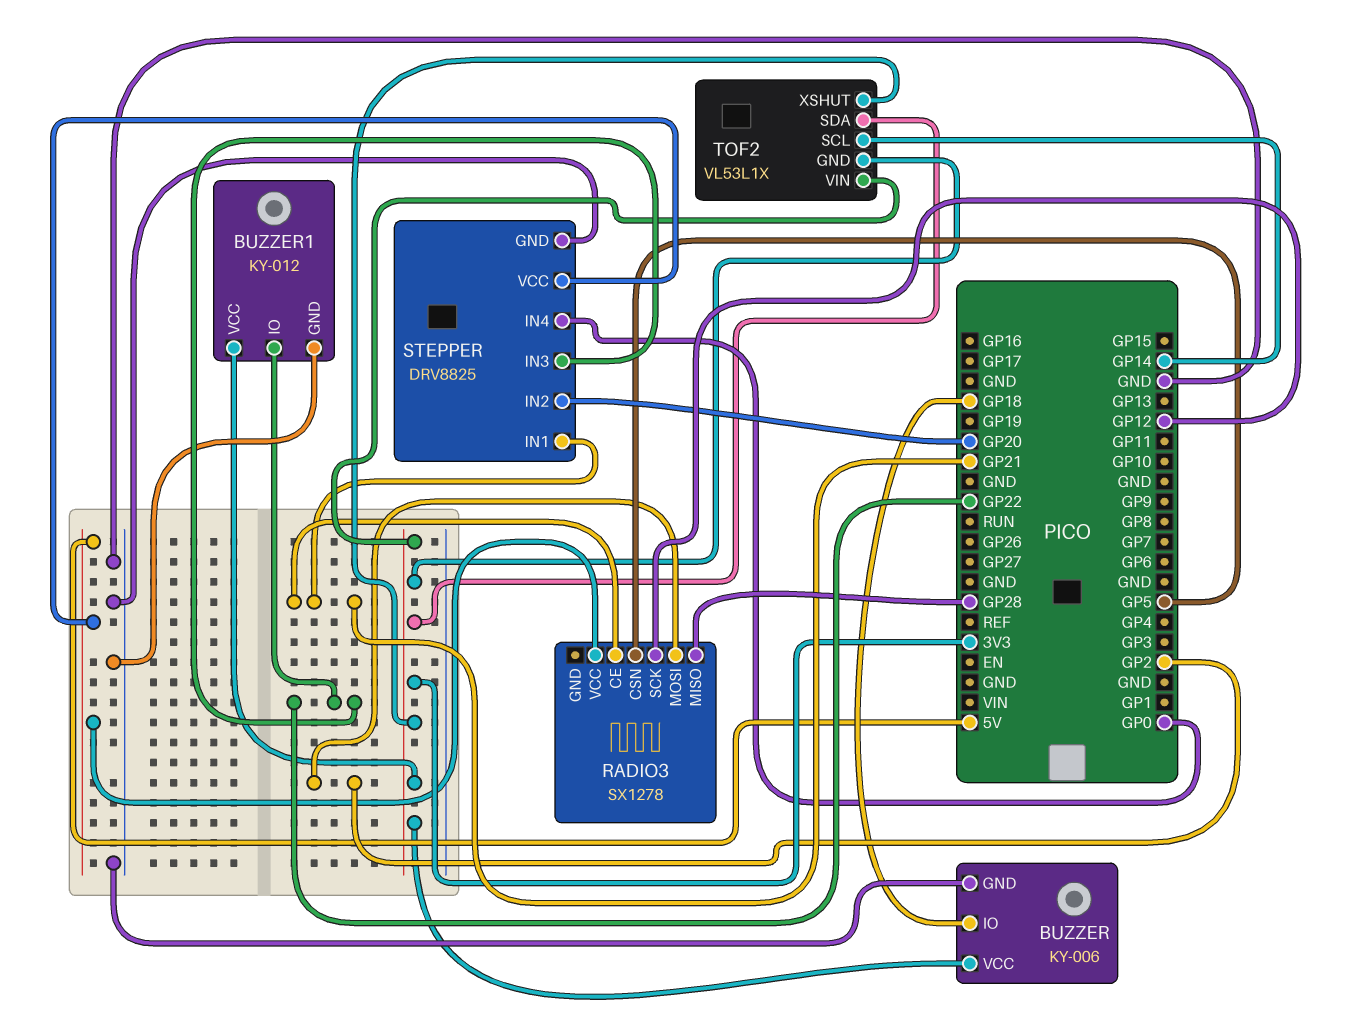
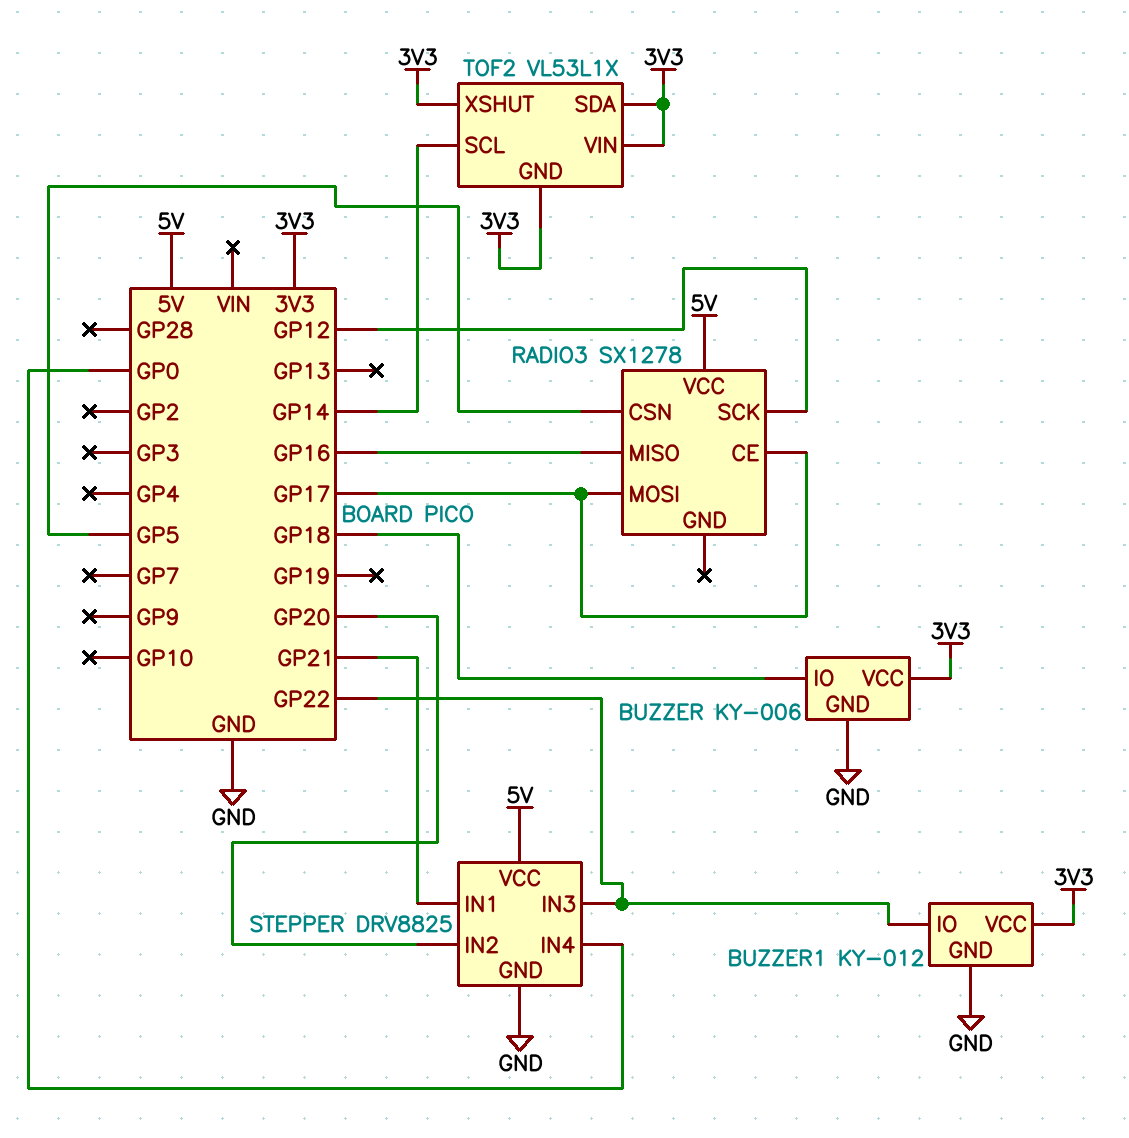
RADIO3 pin CE: GP21 -> GP17
RADIO3 pin MISO: GP28 -> GP16
RADIO3 pin MOSI: GP2 -> GP17

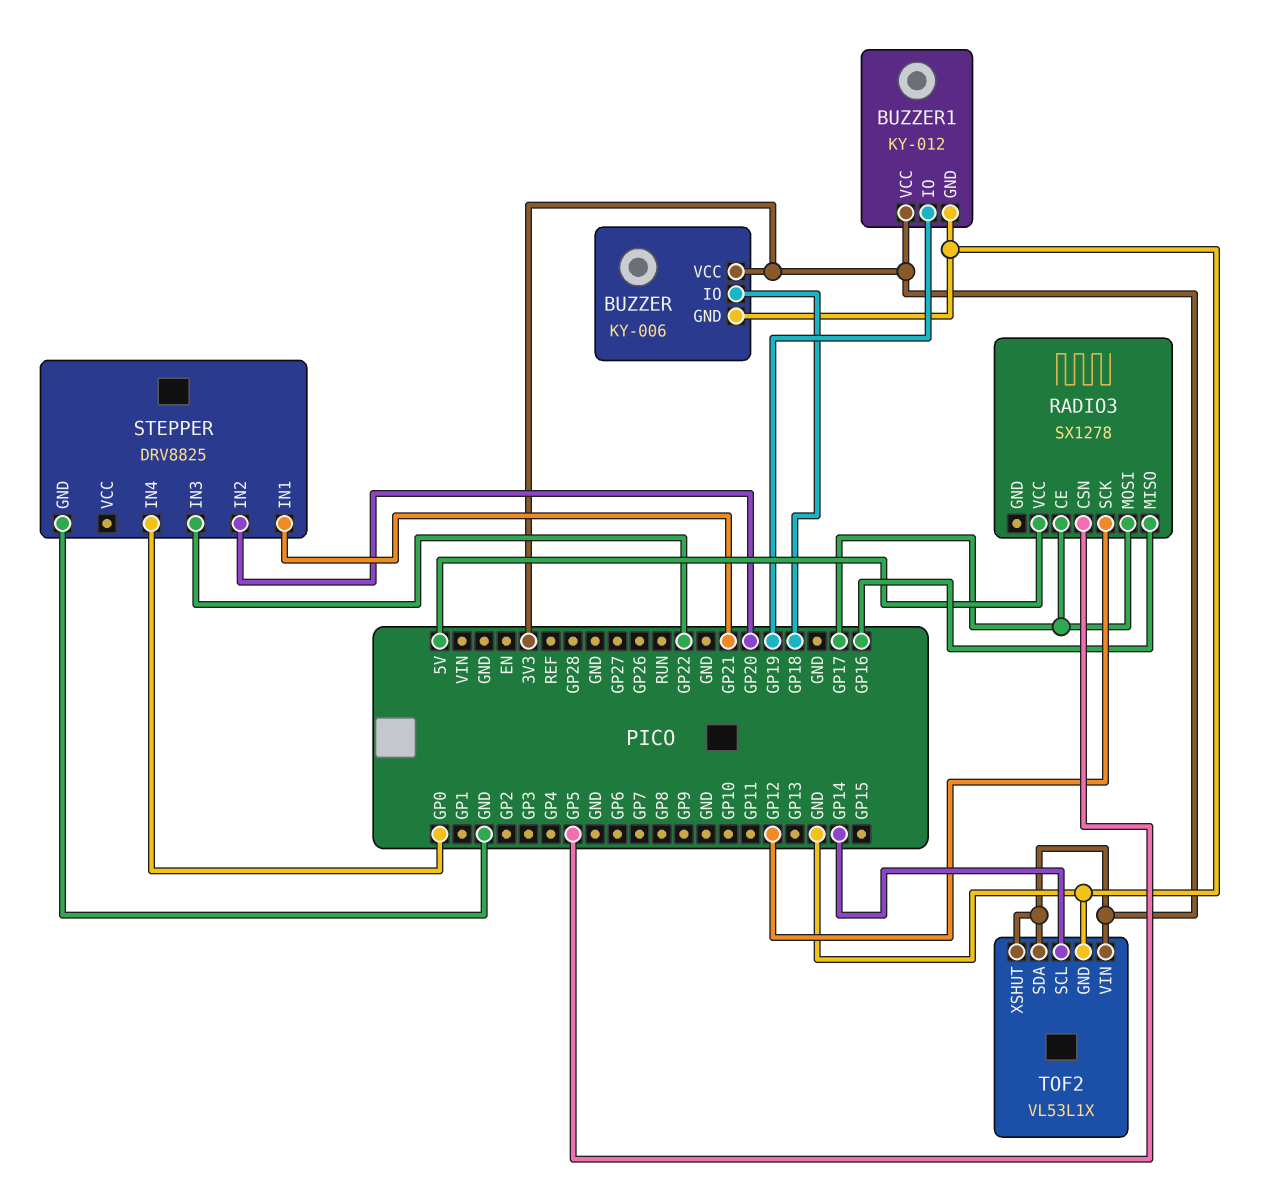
BUZZER1 pin IO: GP22 -> GP19
STEPPER pin VCC: 5V -> none
TOF2 pin GND: 3V3 -> GND

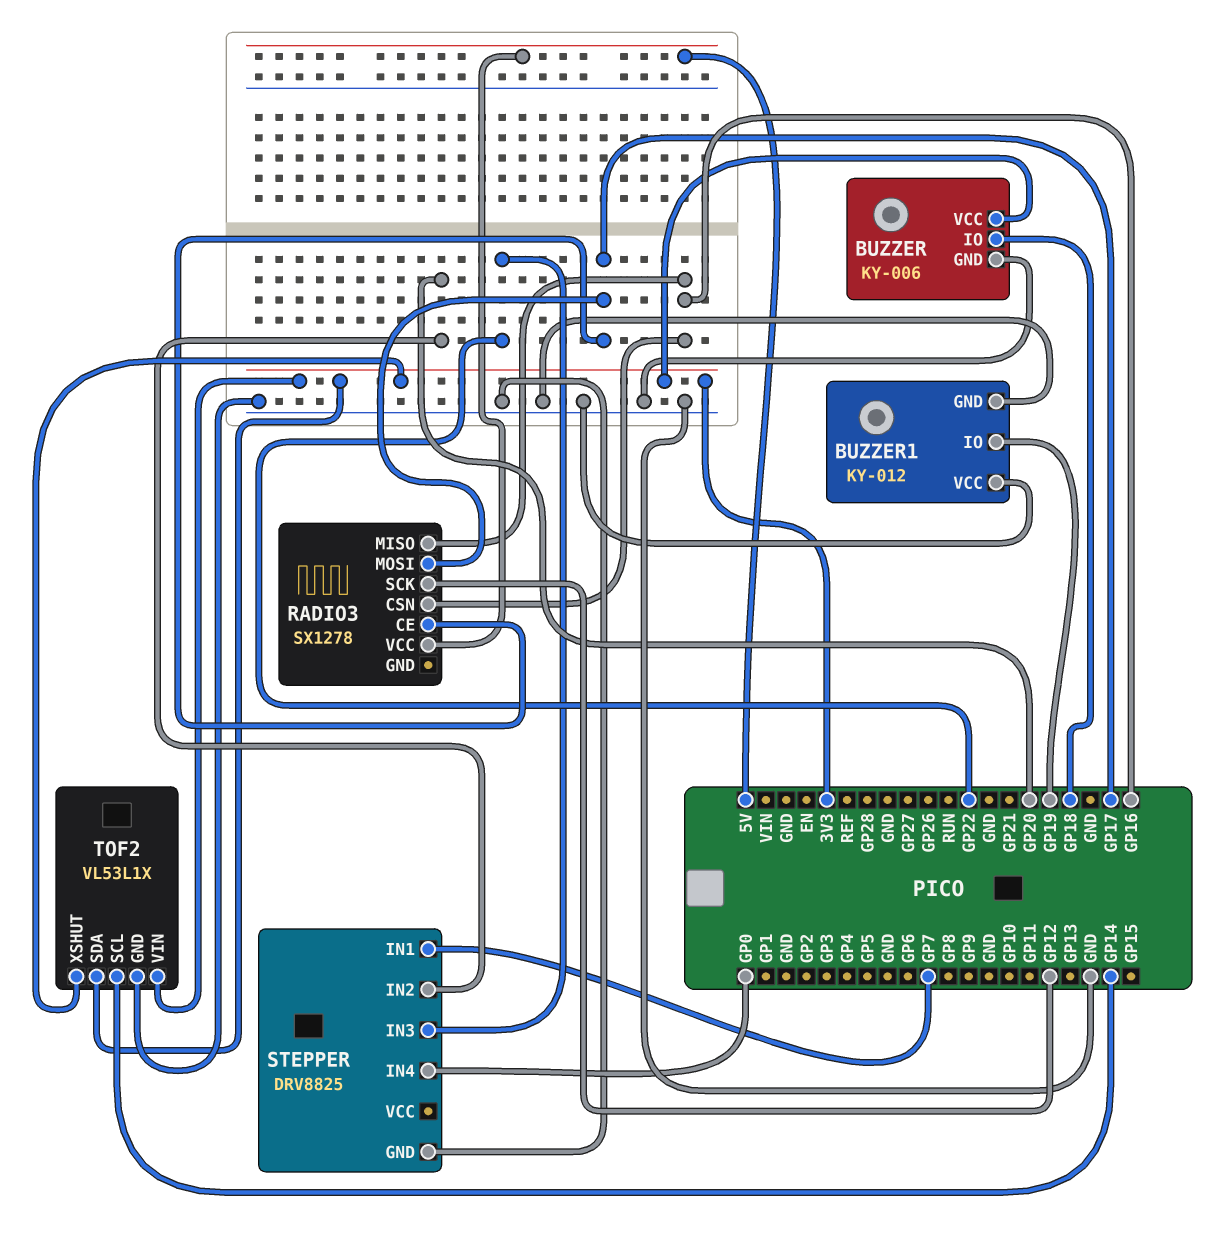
BUZZER1 pin VCC: 3V3 -> GND
RADIO3 pin CSN: GP5 -> GP16
STEPPER pin IN1: GP21 -> GP7

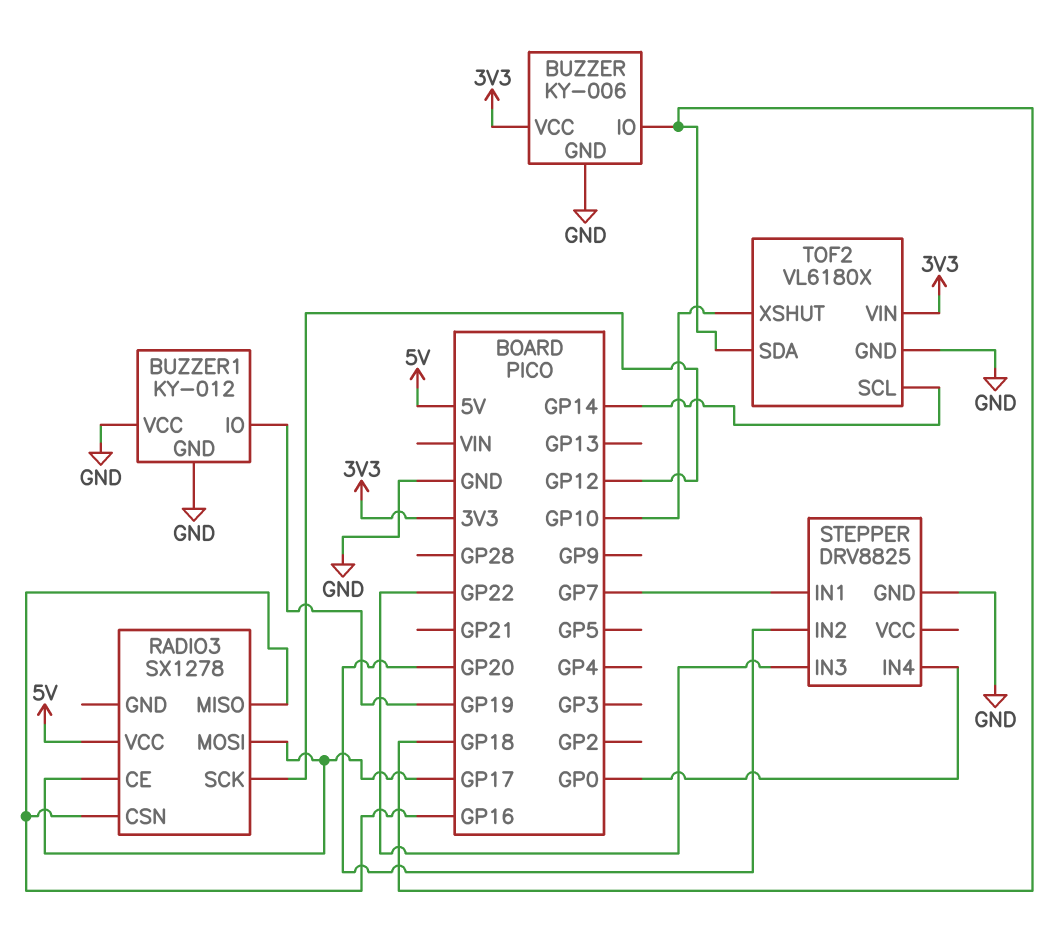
TOF2: VL53L1X -> VL6180X
TOF2 pin SDA: 3V3 -> GP18
TOF2 pin XSHUT: 3V3 -> GP10

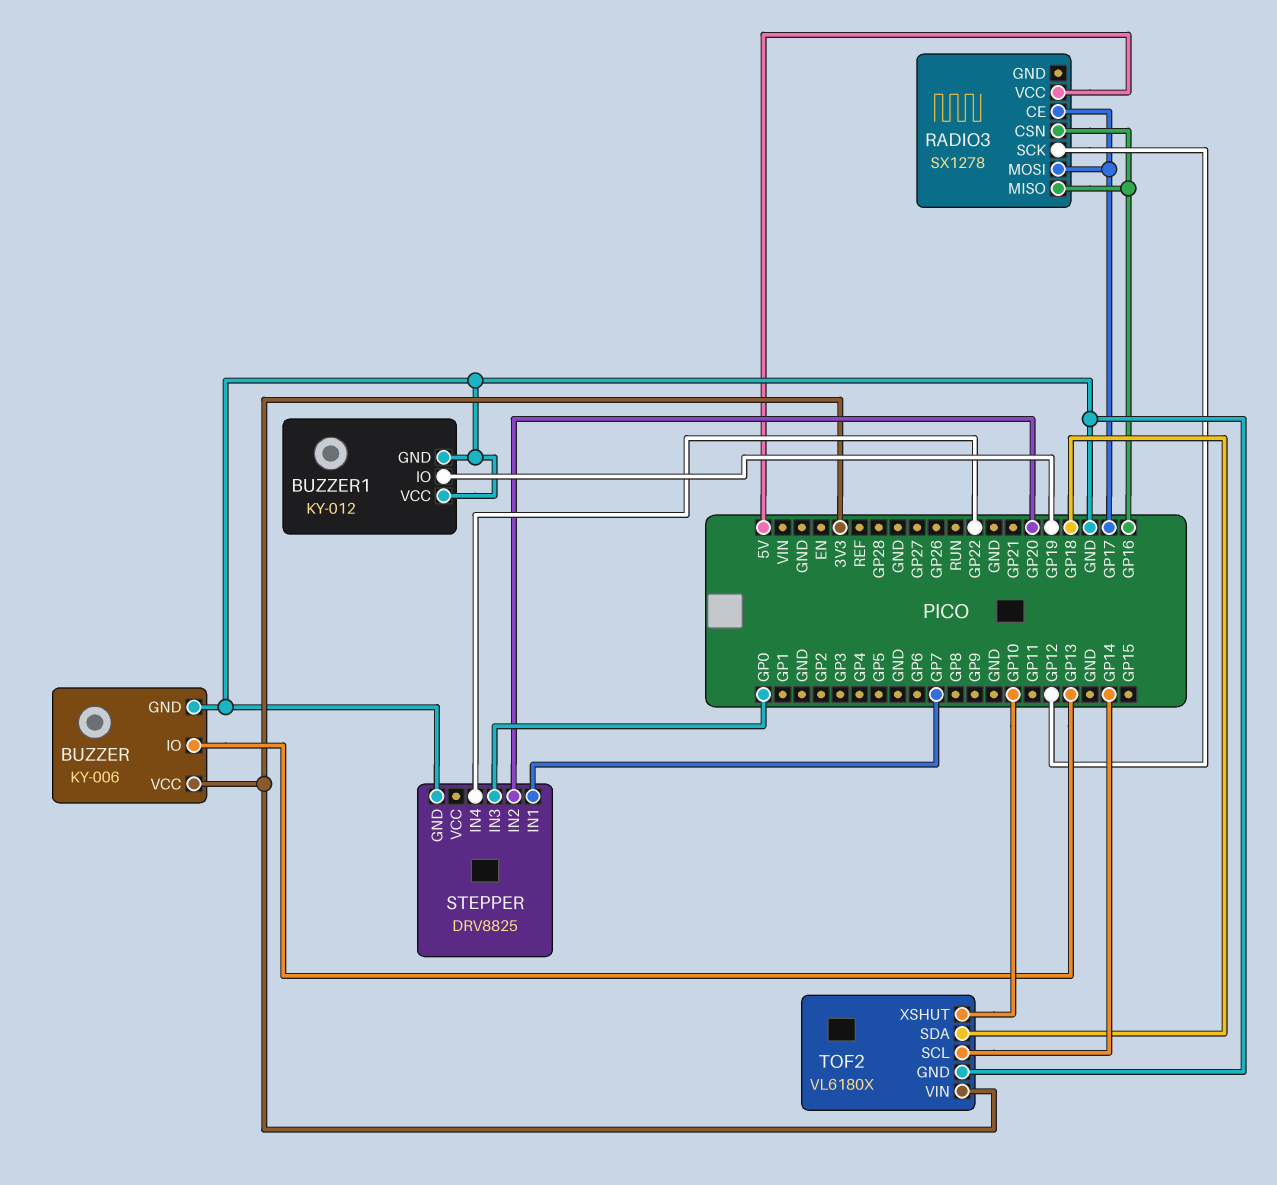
BUZZER pin IO: GP18 -> GP13
STEPPER pin IN3: GP22 -> GP0
STEPPER pin IN4: GP0 -> GP22

